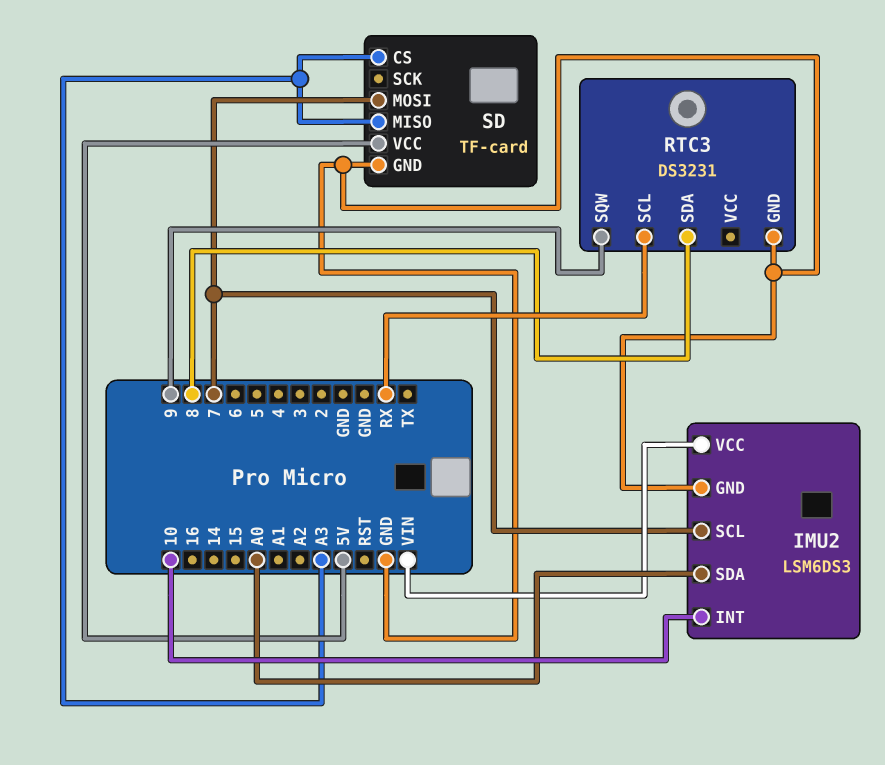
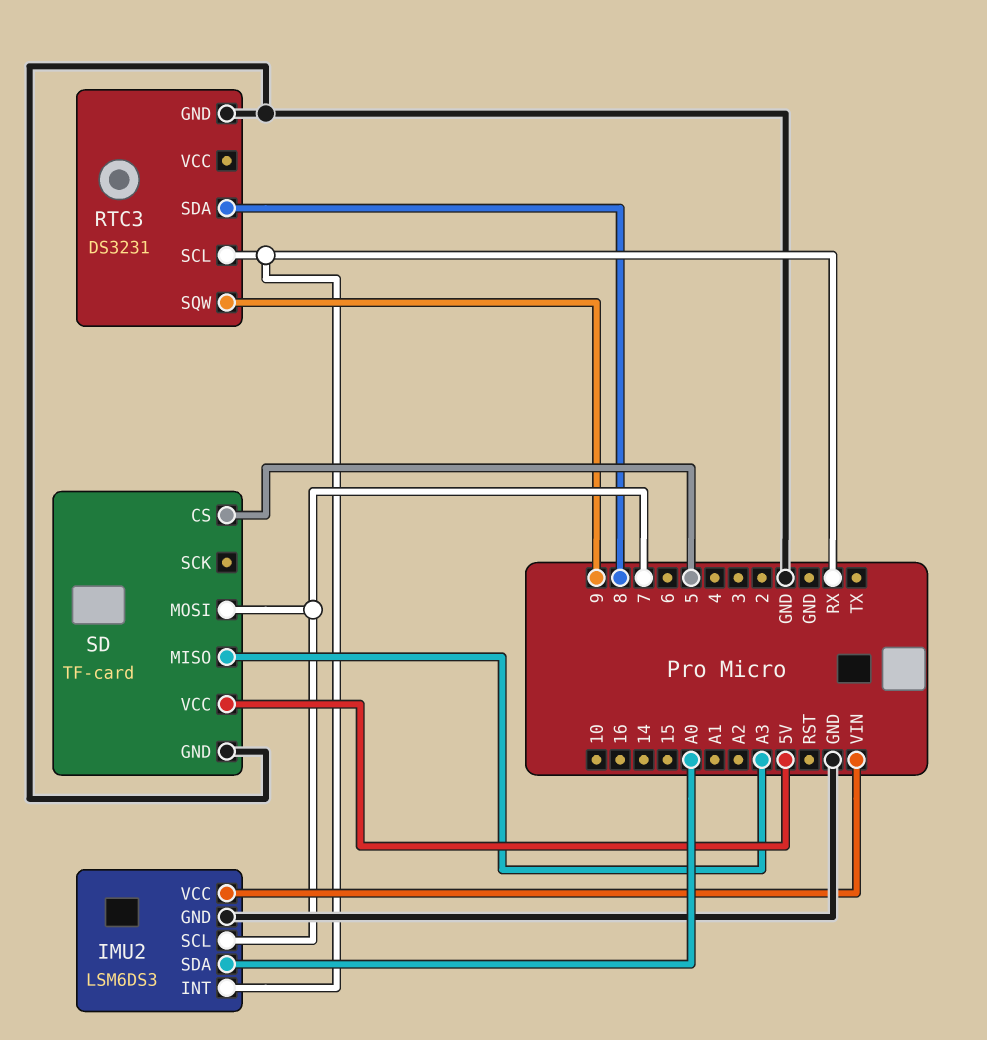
IMU2 pin INT: 10 -> RX
SD pin CS: A3 -> 5

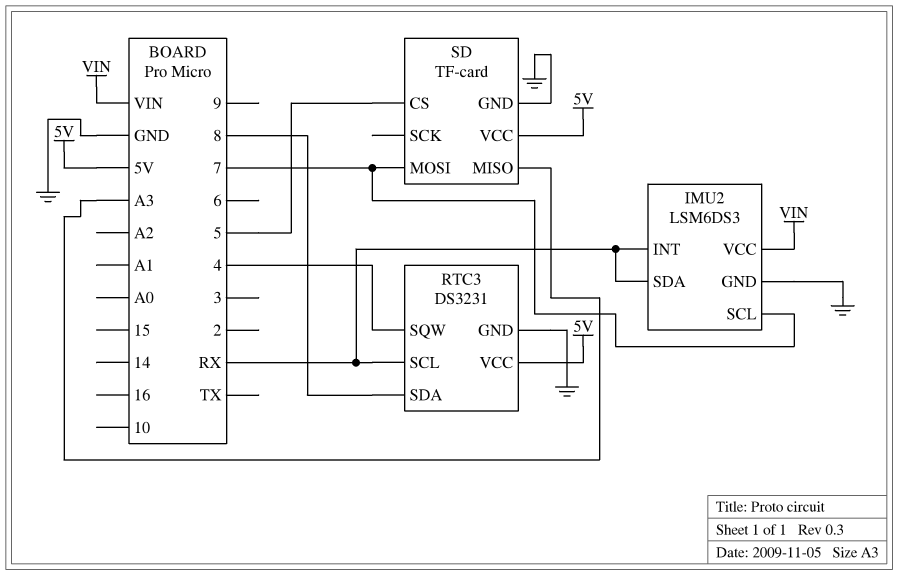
IMU2 pin SDA: A0 -> RX
RTC3 pin SQW: 9 -> 4
RTC3 pin VCC: none -> 5V

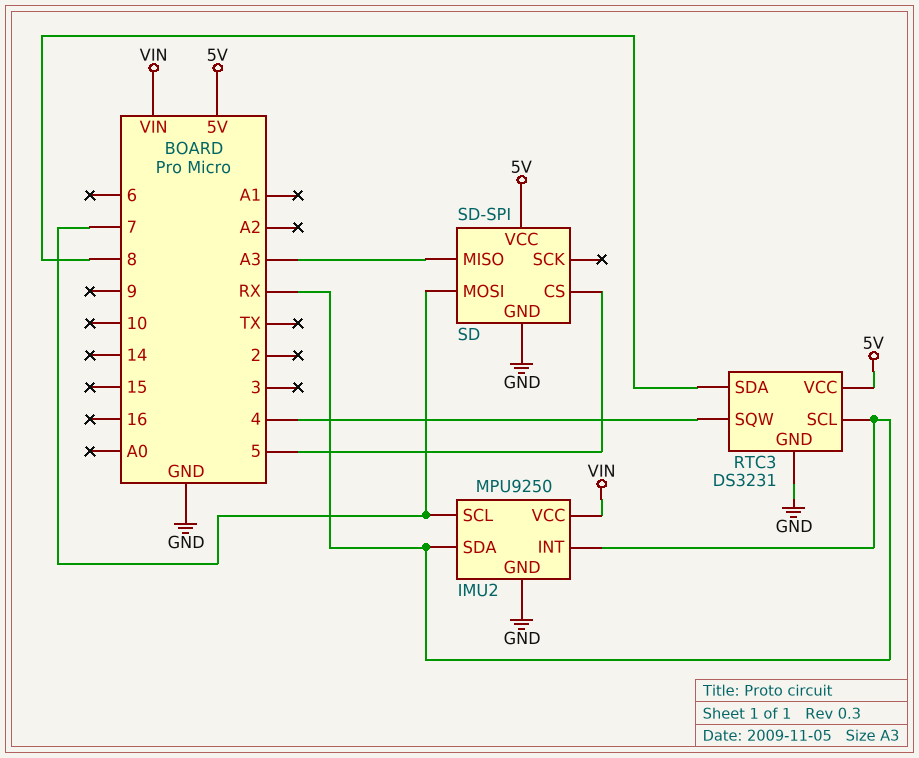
IMU2: LSM6DS3 -> MPU9250
SD: TF-card -> SD-SPI

